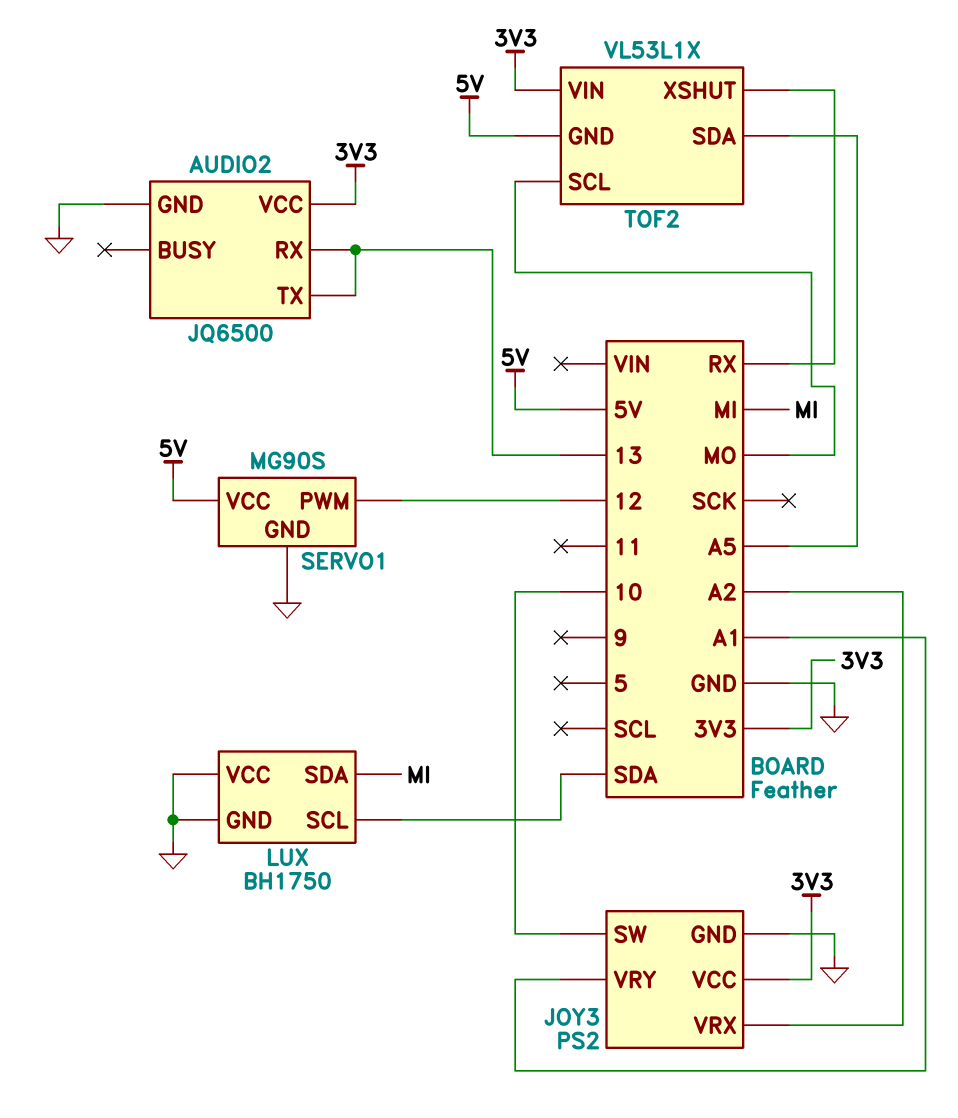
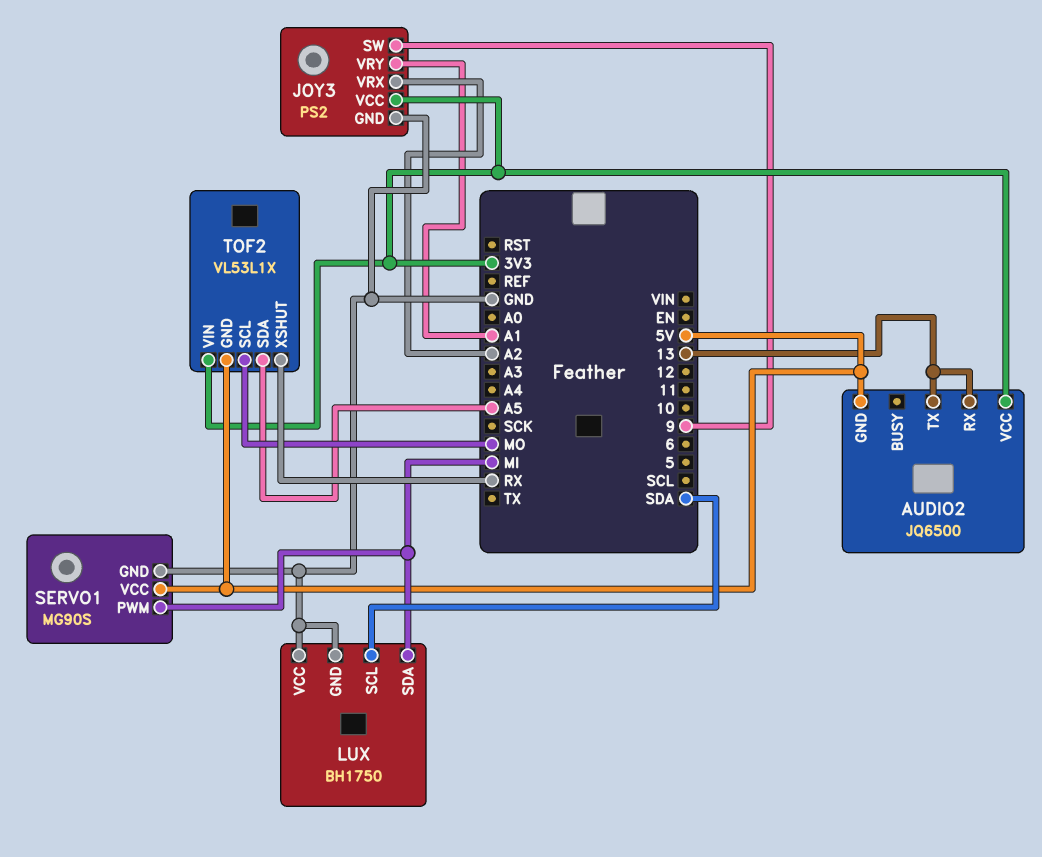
AUDIO2 pin GND: GND -> 5V
JOY3 pin SW: 10 -> 9
SERVO1 pin PWM: 12 -> MI

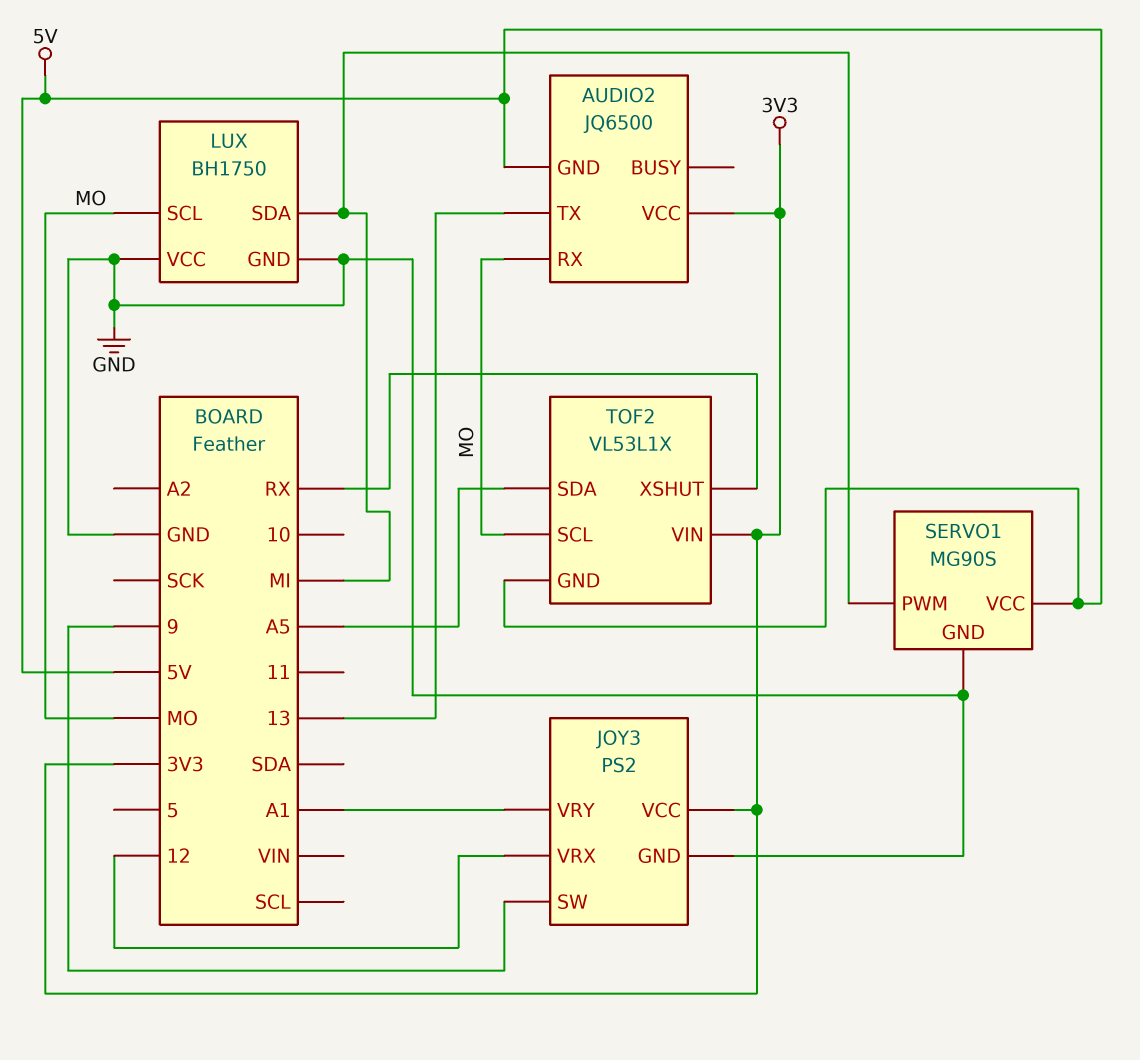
AUDIO2 pin RX: 13 -> MO
JOY3 pin VRX: A2 -> 12
LUX pin SCL: SDA -> MO

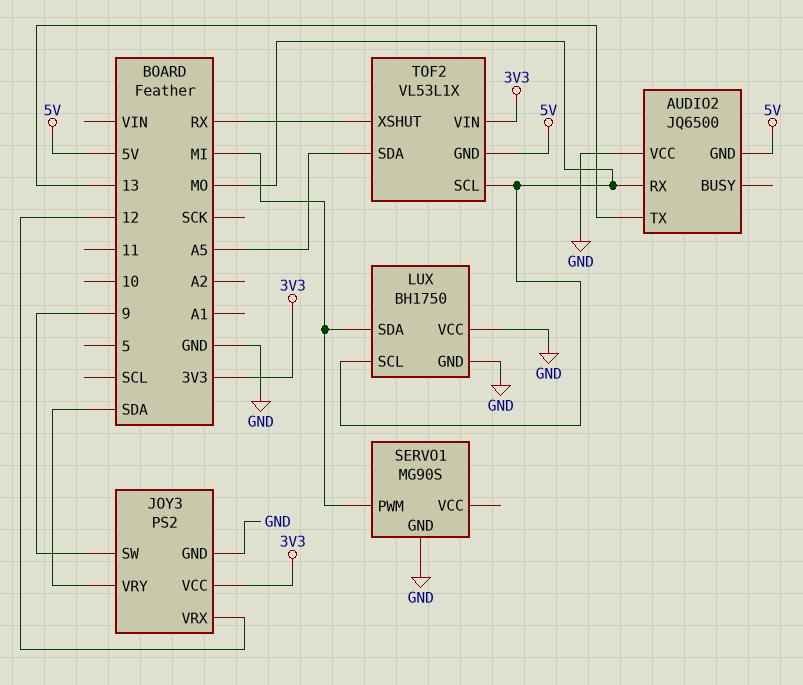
AUDIO2 pin VCC: 3V3 -> GND
JOY3 pin VRY: A1 -> SDA
SERVO1 pin VCC: 5V -> none

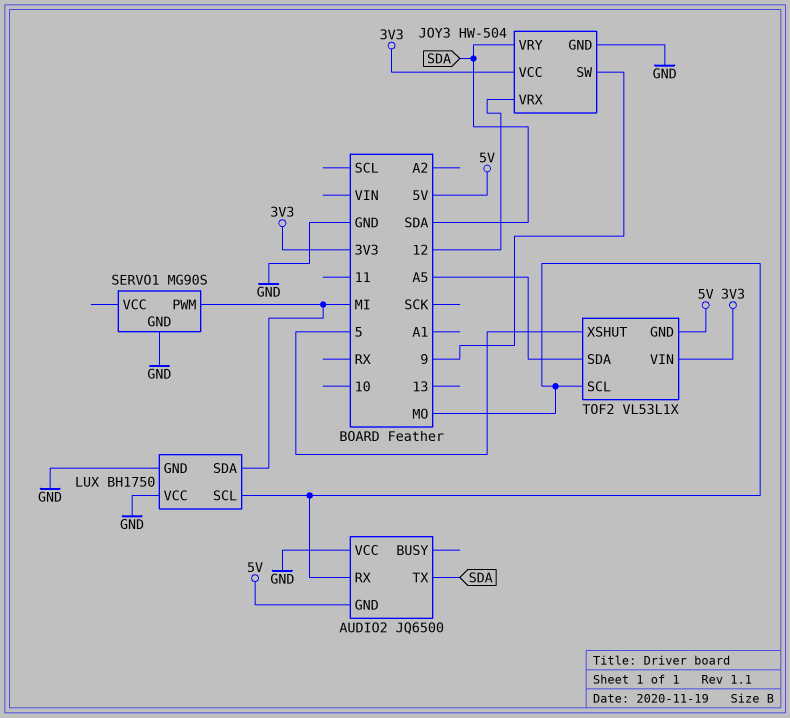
AUDIO2 pin TX: 13 -> SDA
JOY3: PS2 -> HW-504
TOF2 pin XSHUT: RX -> 5

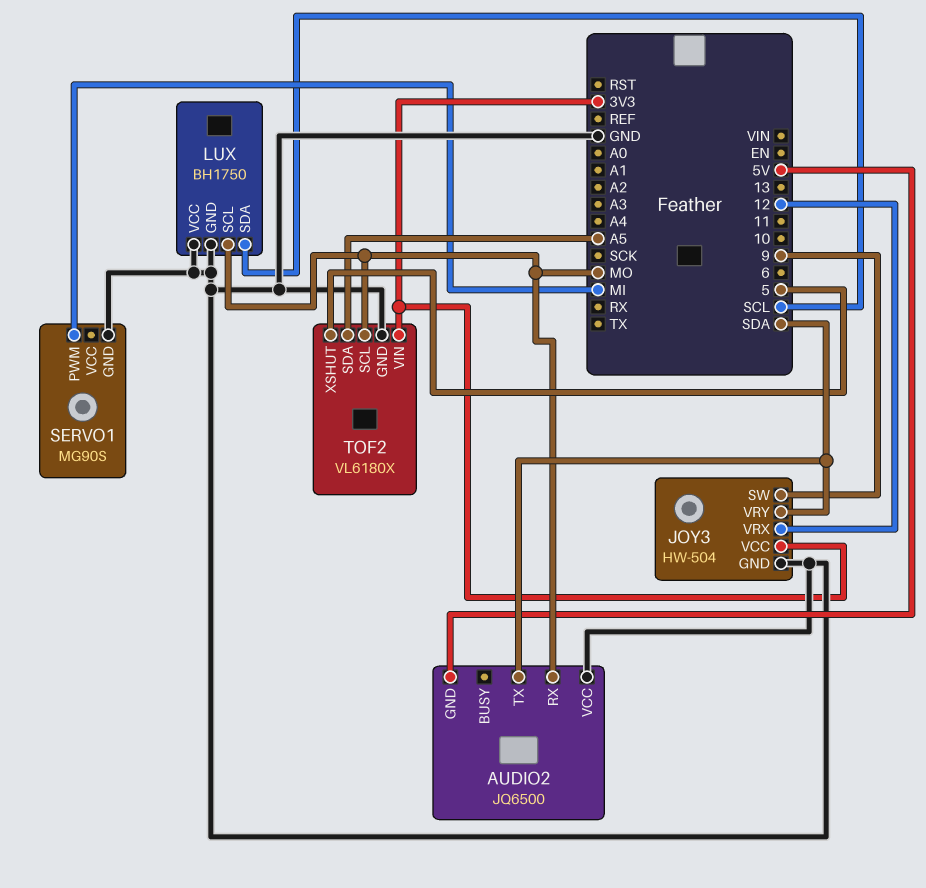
LUX pin SDA: MI -> SCL
TOF2: VL53L1X -> VL6180X
TOF2 pin GND: 5V -> GND

